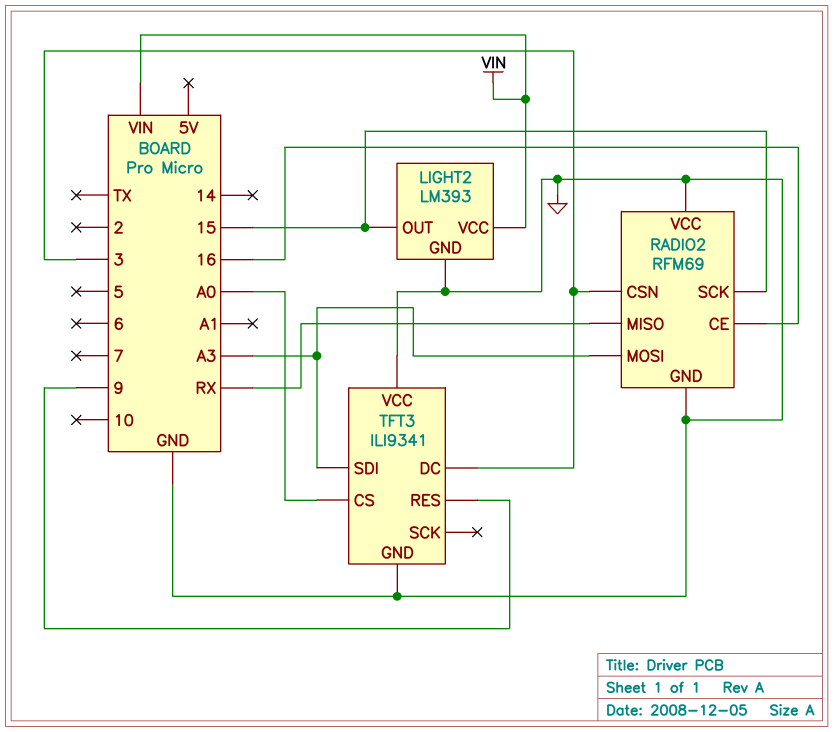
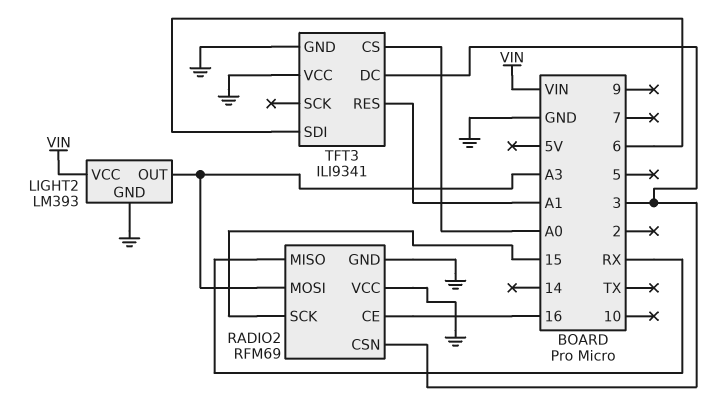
LIGHT2 pin OUT: 15 -> A3
TFT3 pin RES: 9 -> A1
TFT3 pin SDI: A3 -> 6

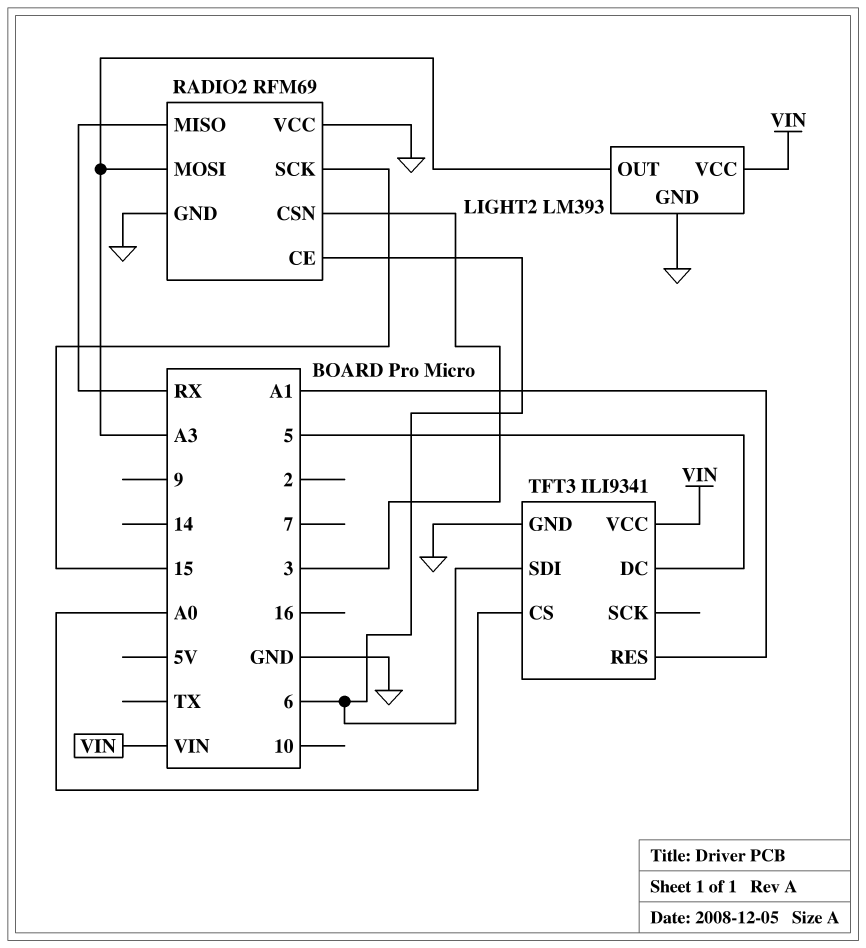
RADIO2 pin CE: 16 -> 6
TFT3 pin DC: 3 -> 5
TFT3 pin VCC: GND -> VIN

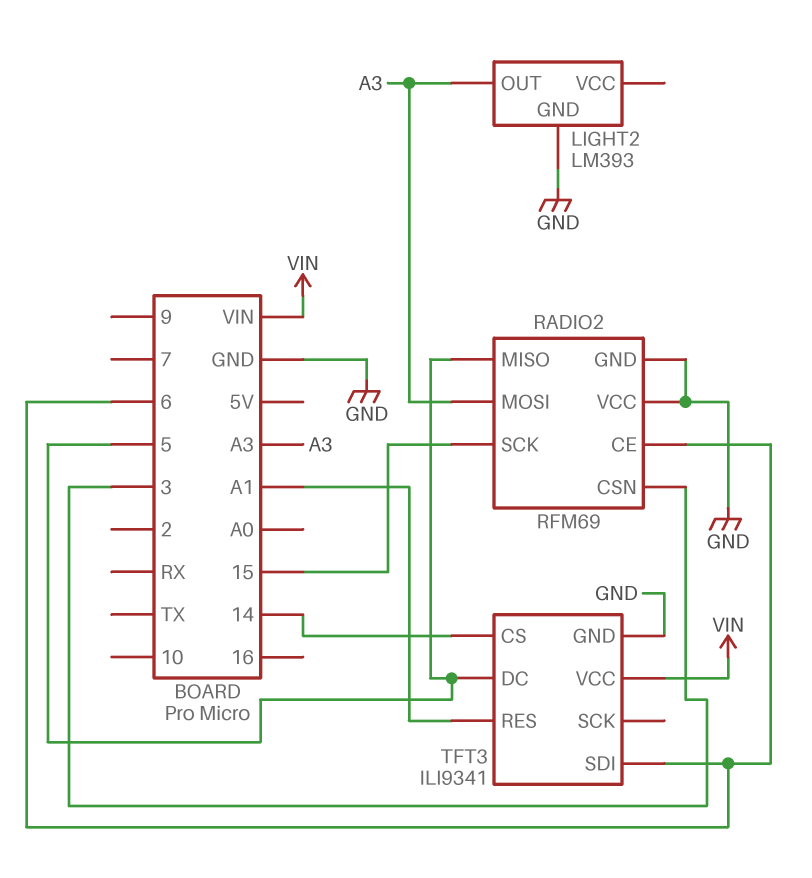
LIGHT2 pin VCC: VIN -> none
RADIO2 pin MISO: RX -> 5
TFT3 pin CS: A0 -> 14

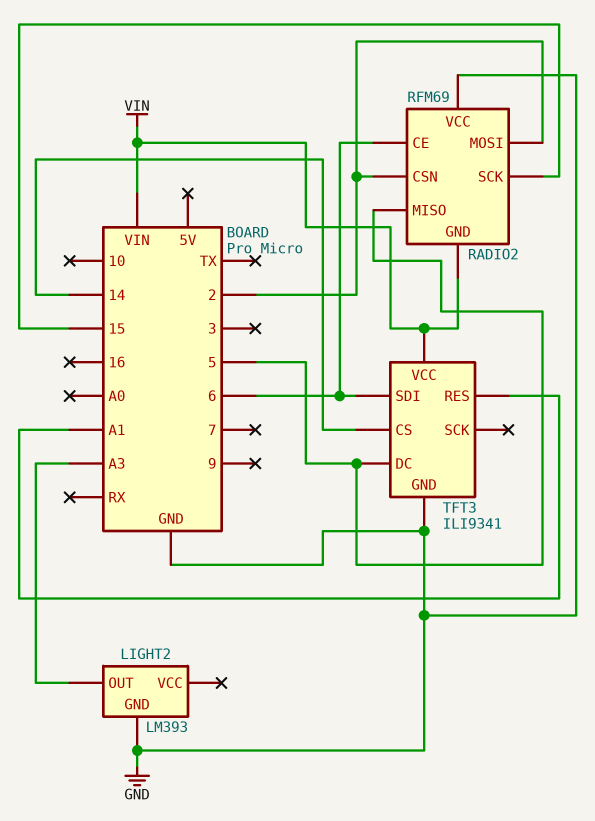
RADIO2 pin CSN: 3 -> 2
RADIO2 pin GND: GND -> VIN
RADIO2 pin MOSI: A3 -> 2

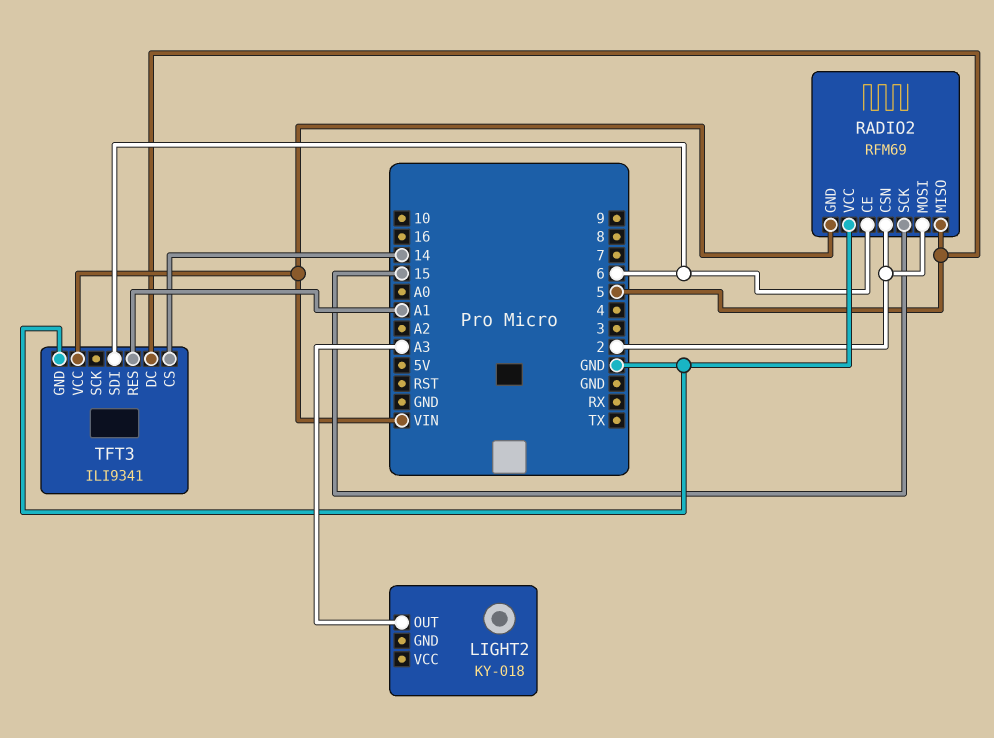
LIGHT2: LM393 -> KY-018
LIGHT2 pin GND: GND -> none

